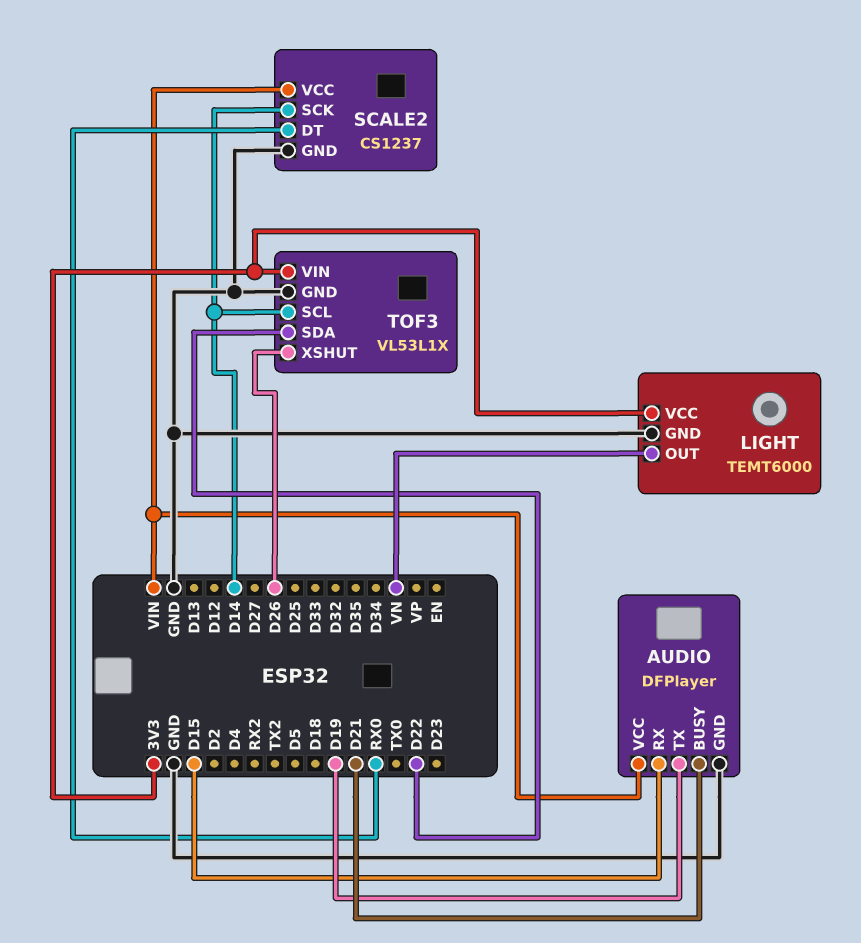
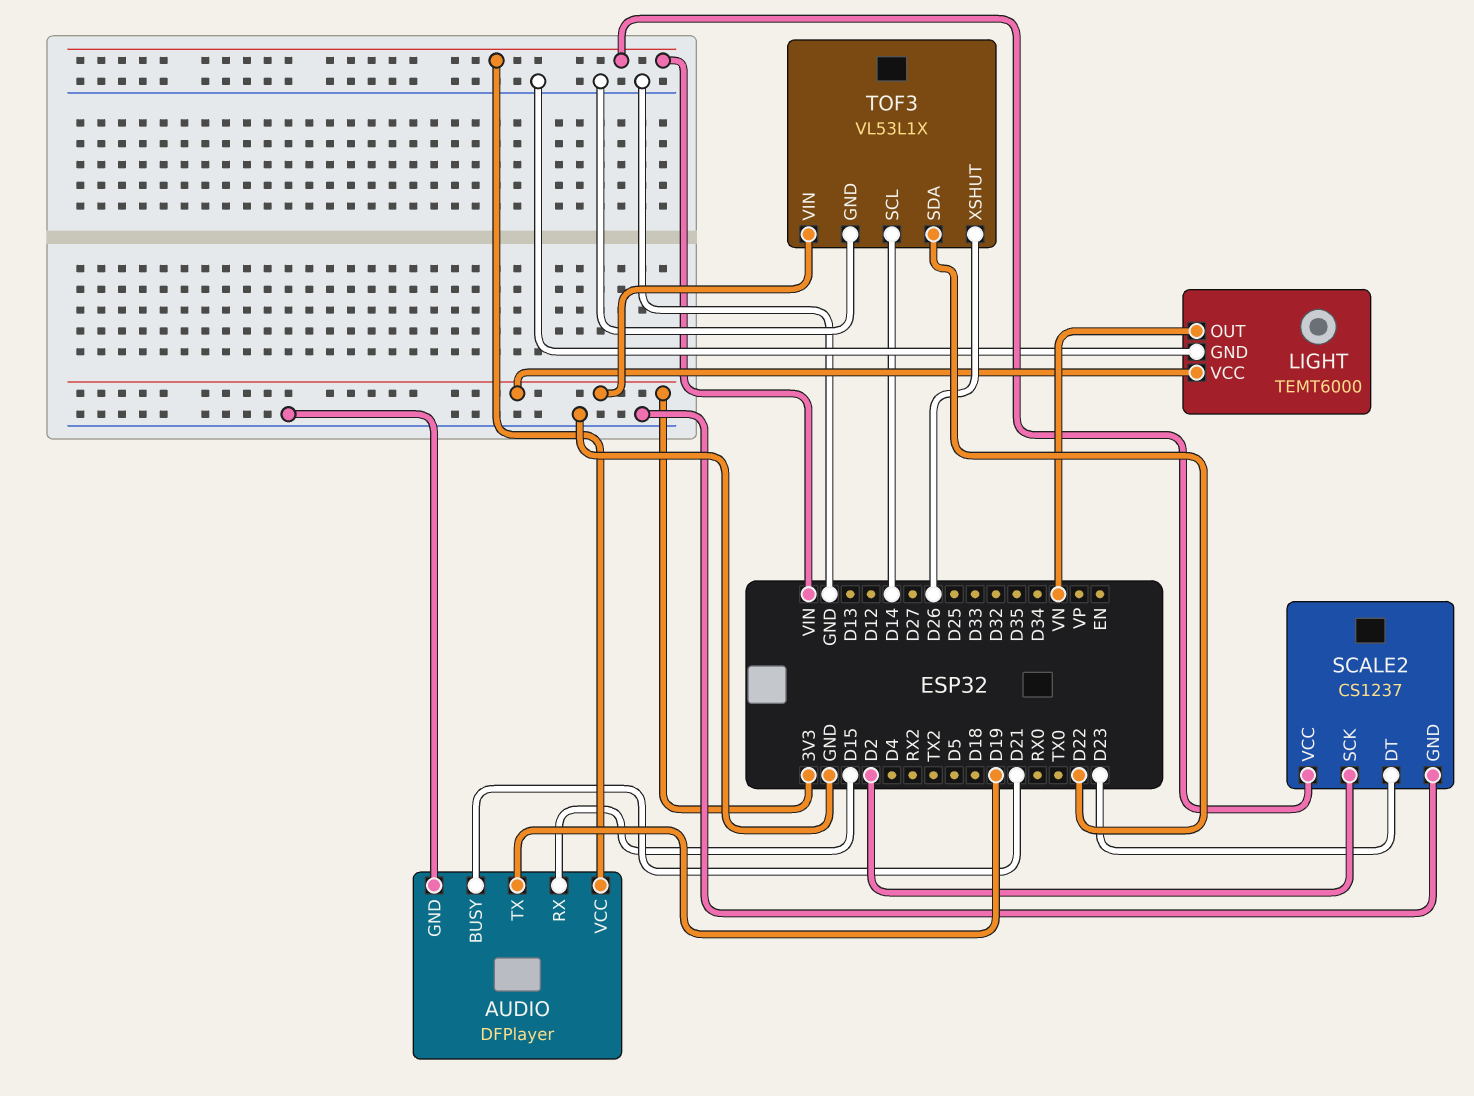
SCALE2 pin DT: RX0 -> D23
SCALE2 pin SCK: D14 -> D2

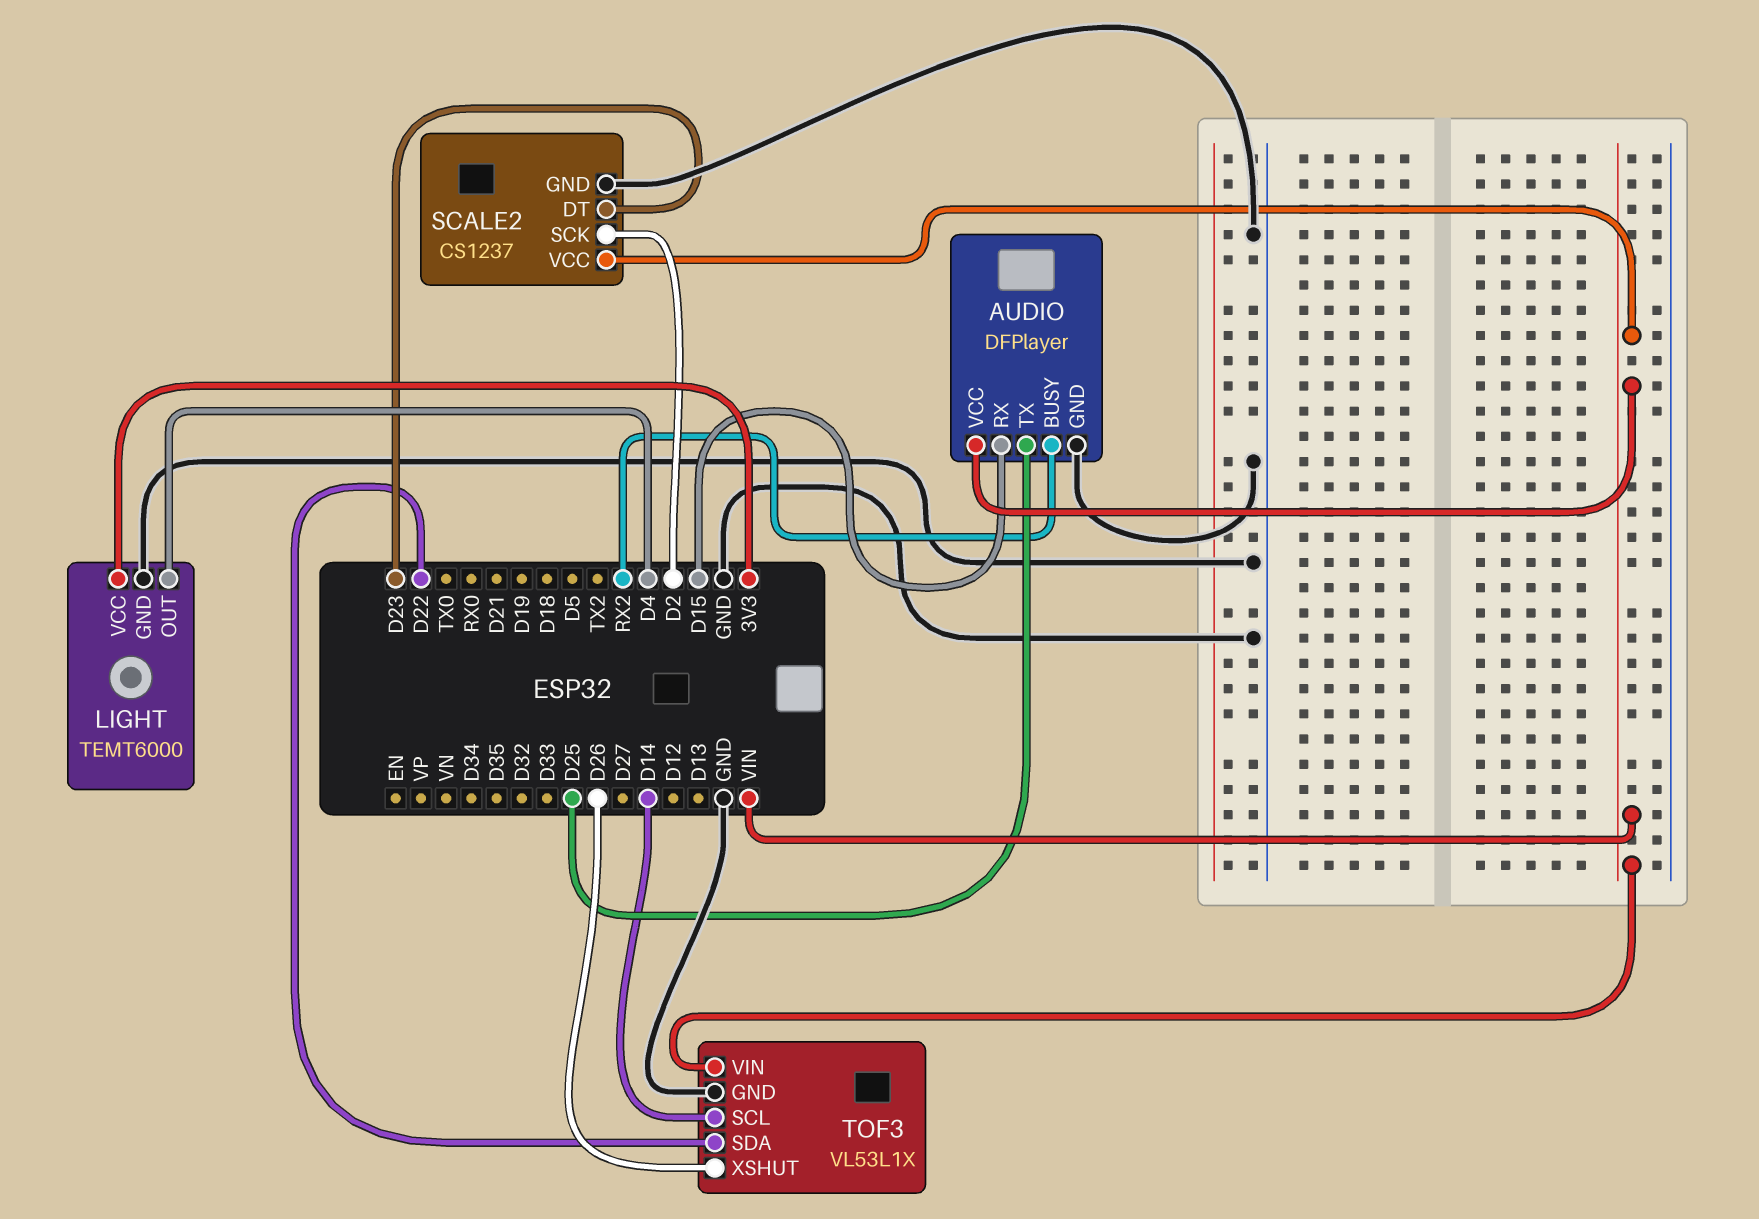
AUDIO pin BUSY: D21 -> RX2
AUDIO pin TX: D19 -> D25
LIGHT pin OUT: VN -> D4
TOF3 pin VIN: 3V3 -> VIN

